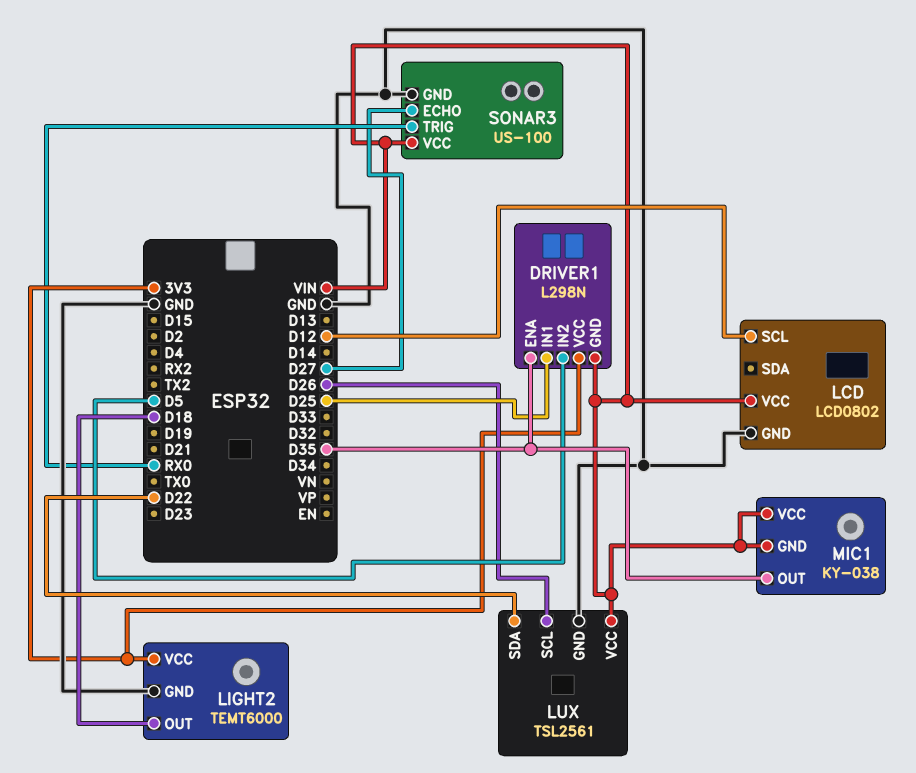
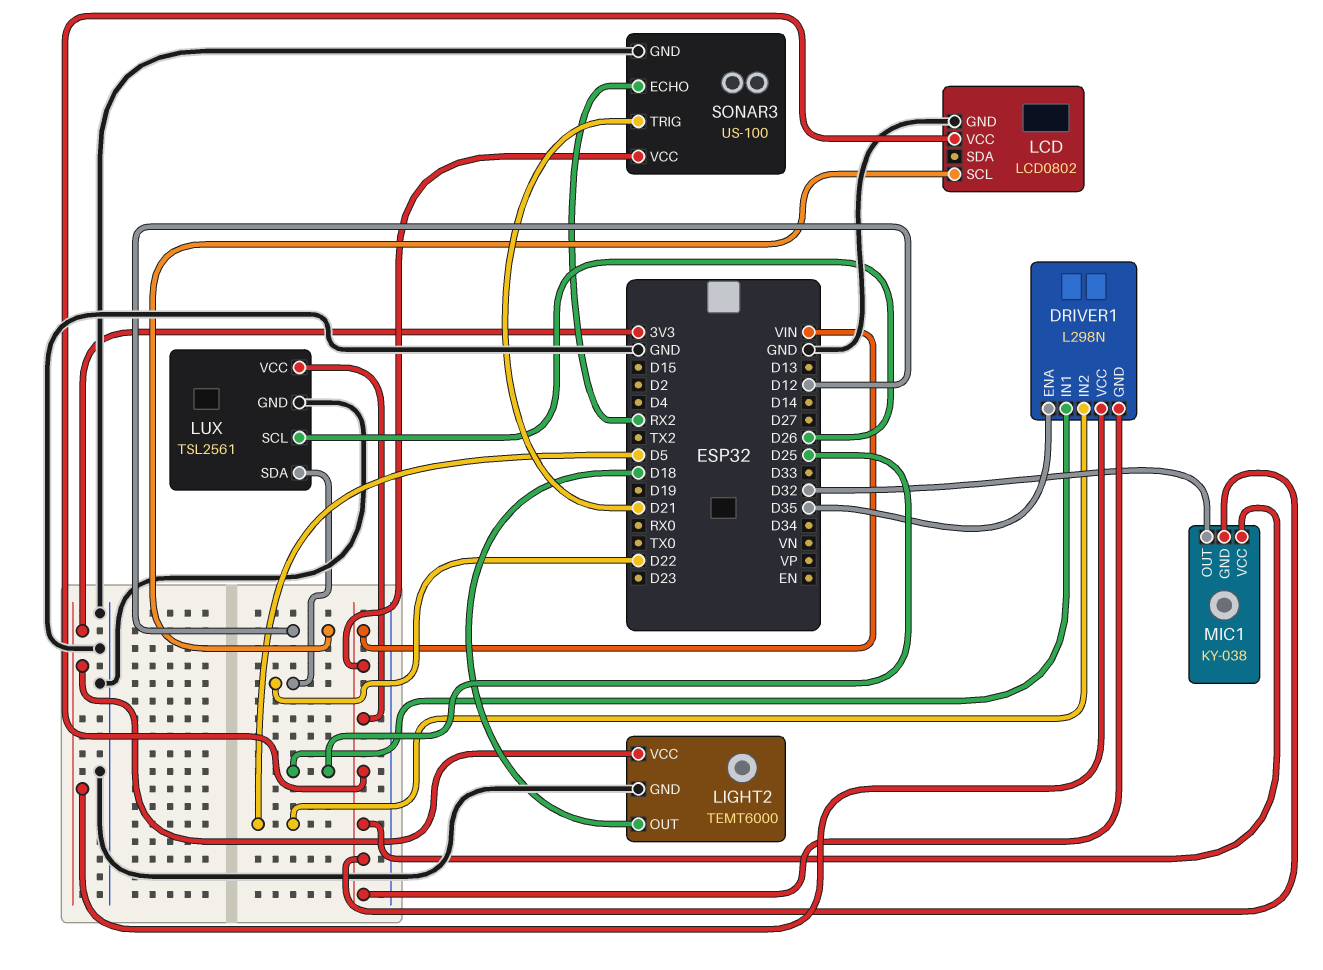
MIC1 pin OUT: D35 -> D32
SONAR3 pin ECHO: D27 -> RX2
SONAR3 pin TRIG: RX0 -> D21

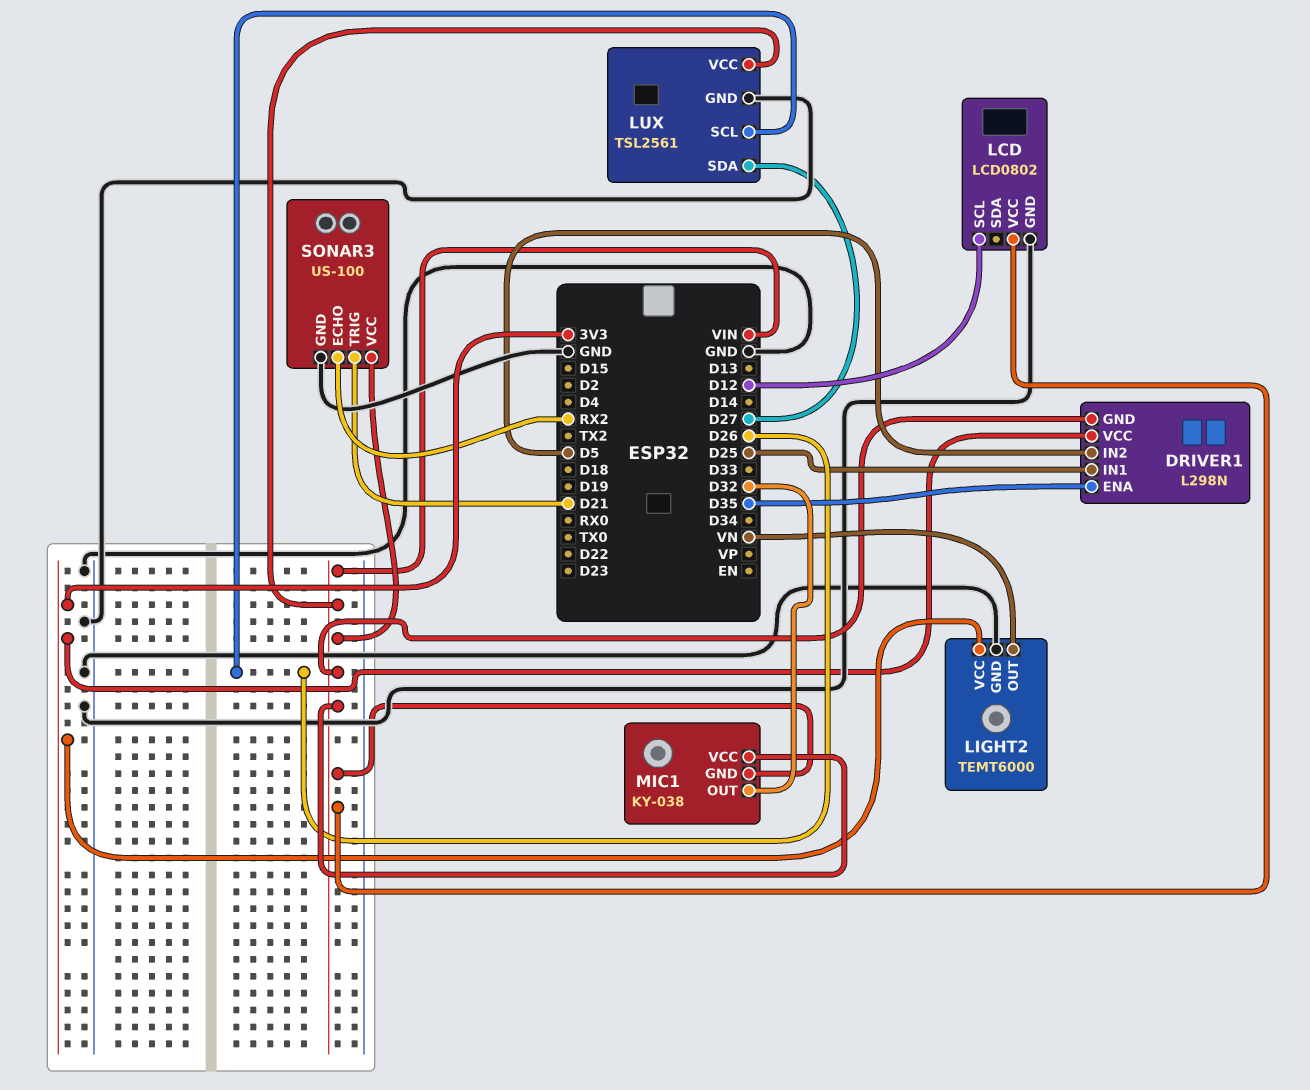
LIGHT2 pin OUT: D18 -> VN
LUX pin SDA: D22 -> D27

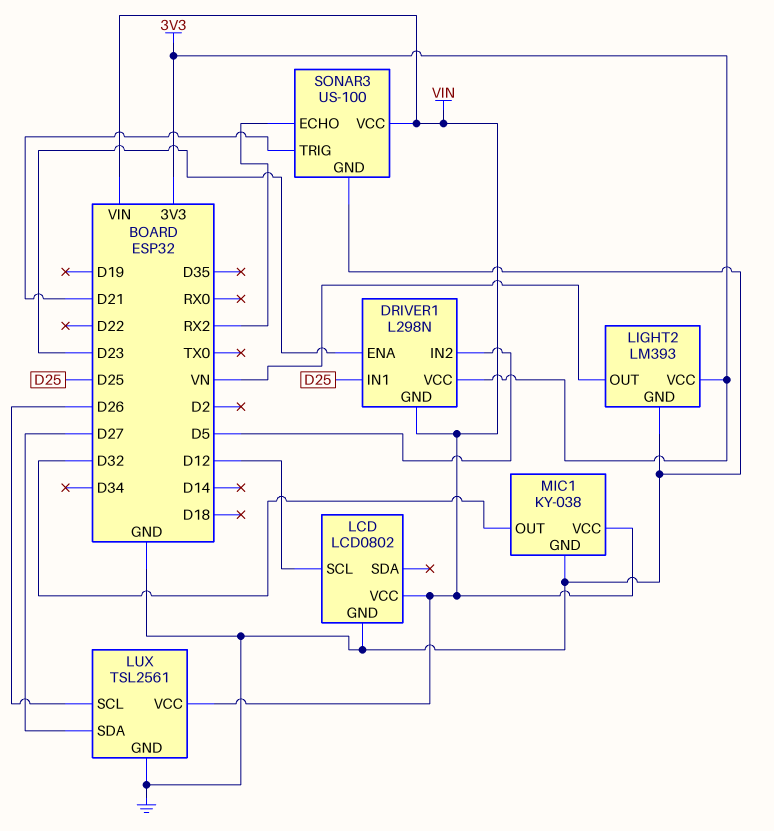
DRIVER1 pin ENA: D35 -> D23
LIGHT2: TEMT6000 -> LM393
MIC1 pin GND: VIN -> GND

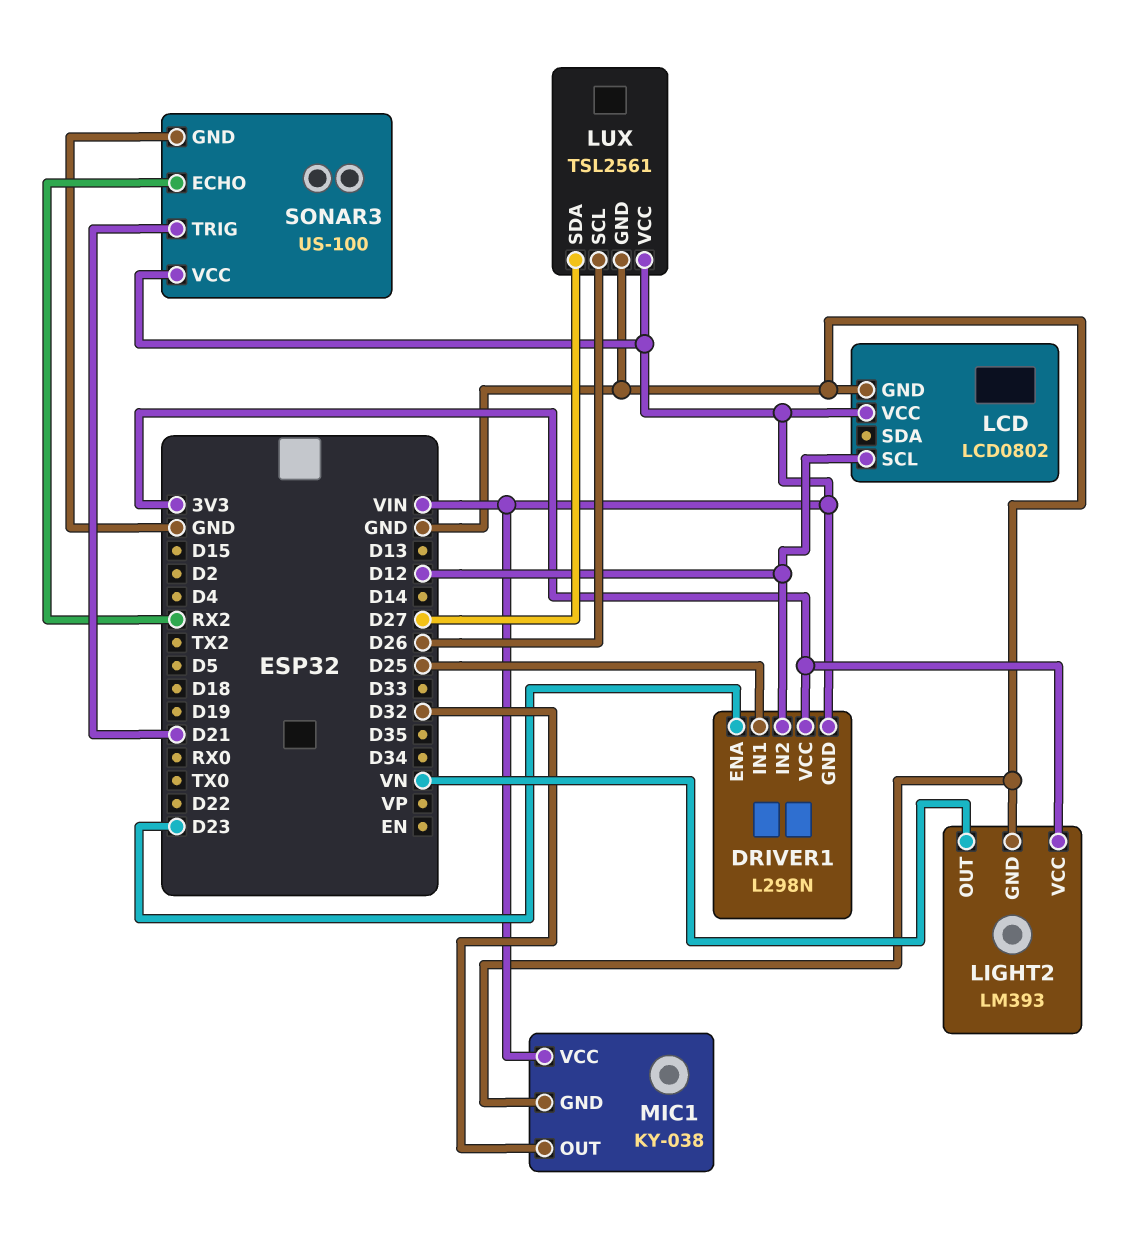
DRIVER1 pin IN2: D5 -> D12

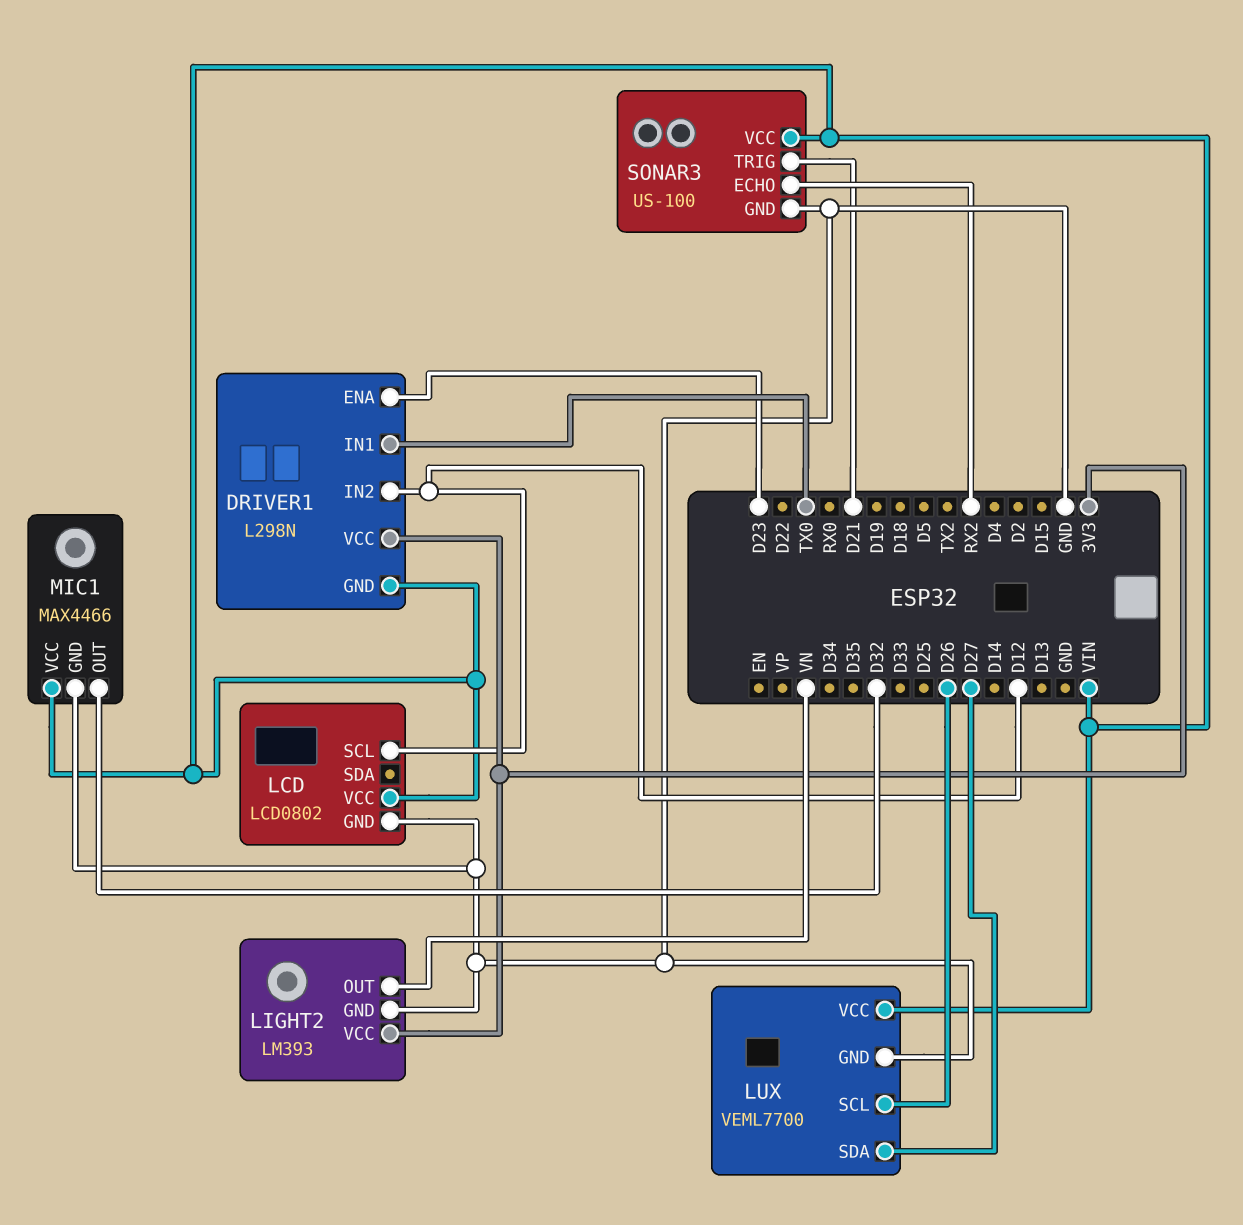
DRIVER1 pin IN1: D25 -> TX0
LUX: TSL2561 -> VEML7700
MIC1: KY-038 -> MAX4466

